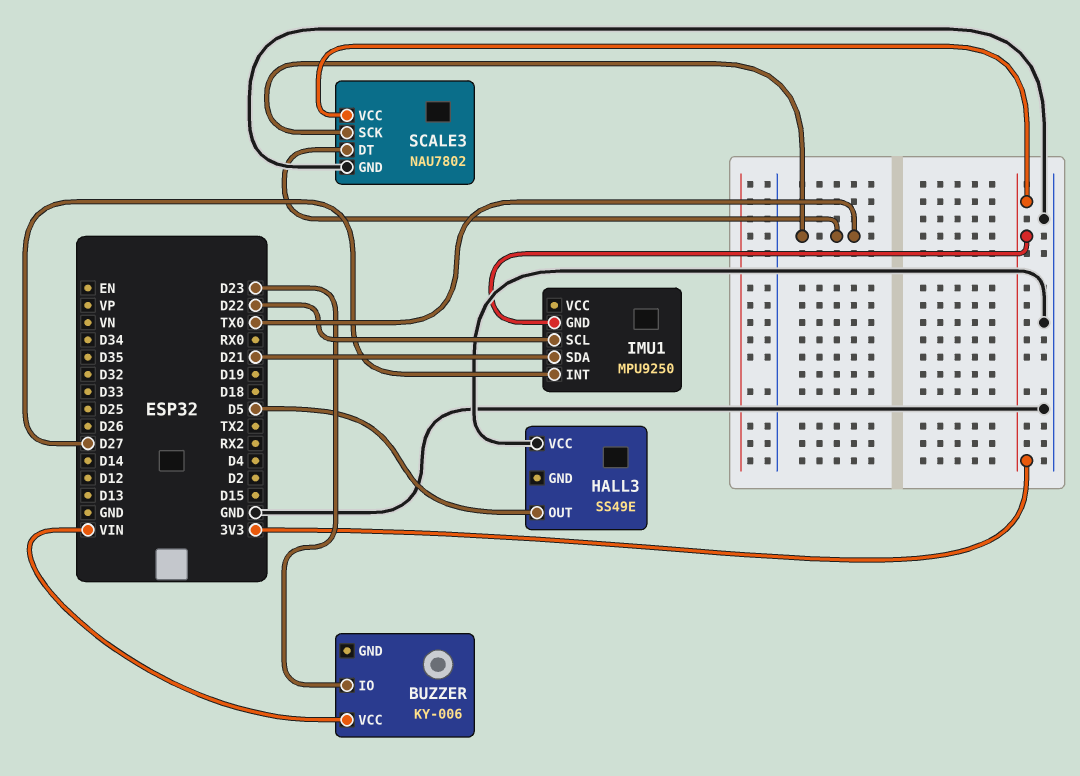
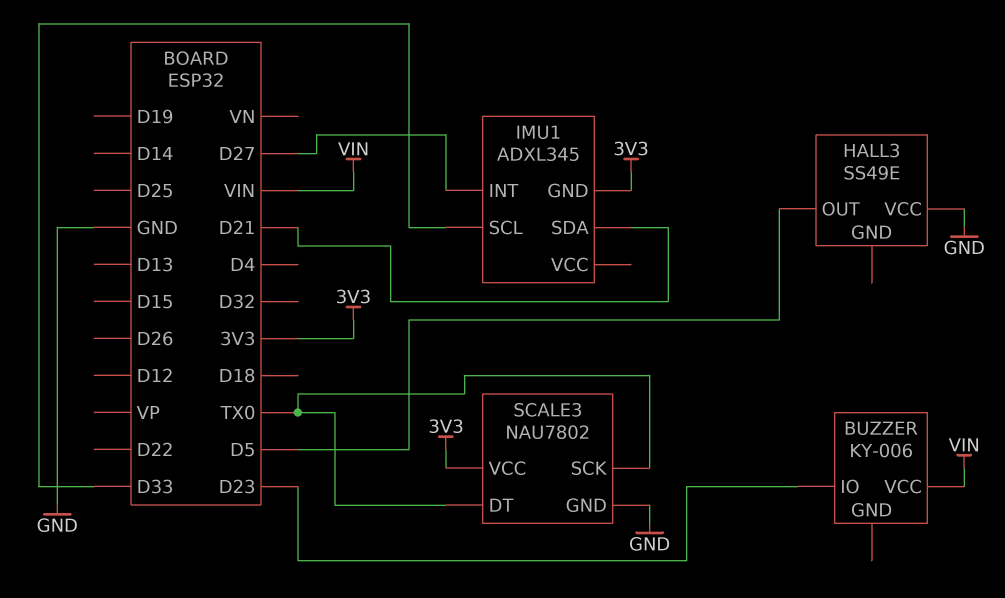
IMU1: MPU9250 -> ADXL345
IMU1 pin SCL: D22 -> D33

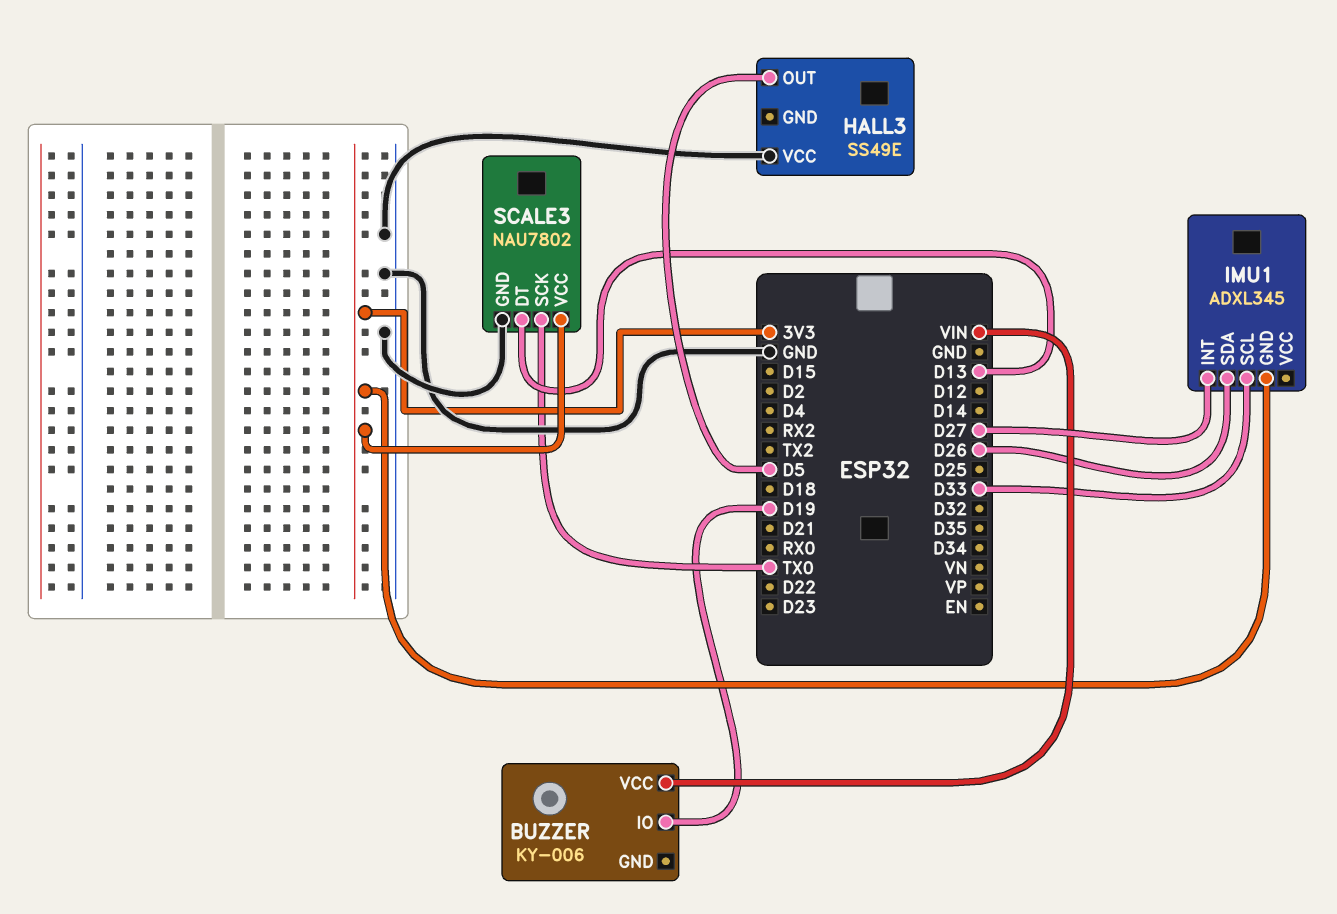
BUZZER pin IO: D23 -> D19
IMU1 pin SDA: D21 -> D26
SCALE3 pin DT: TX0 -> D13

